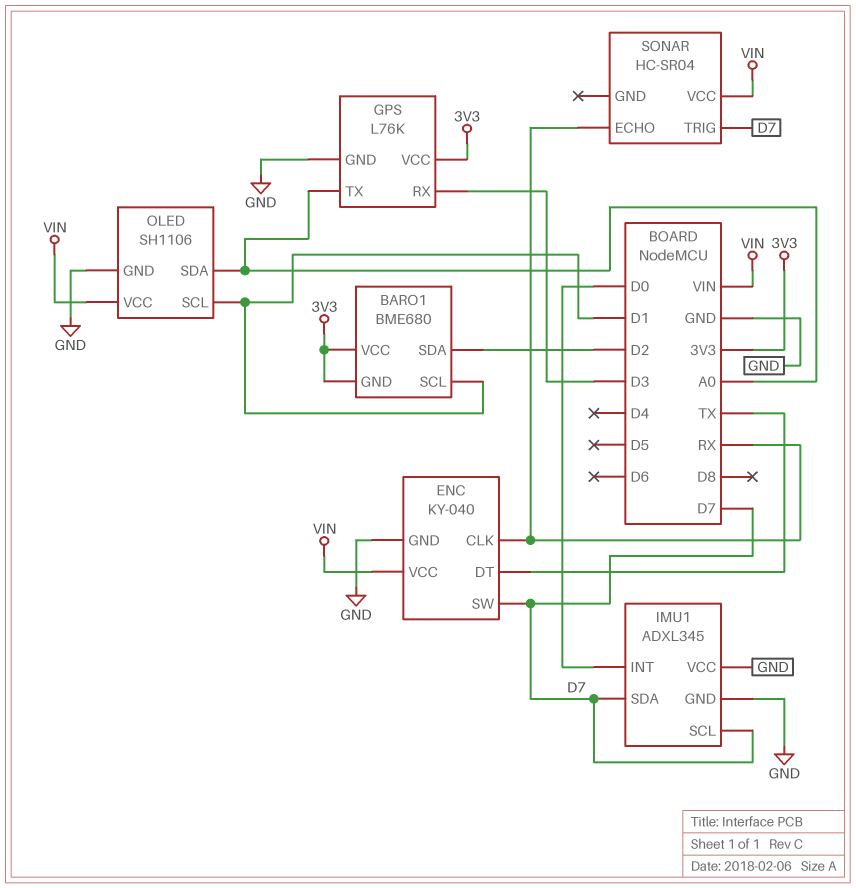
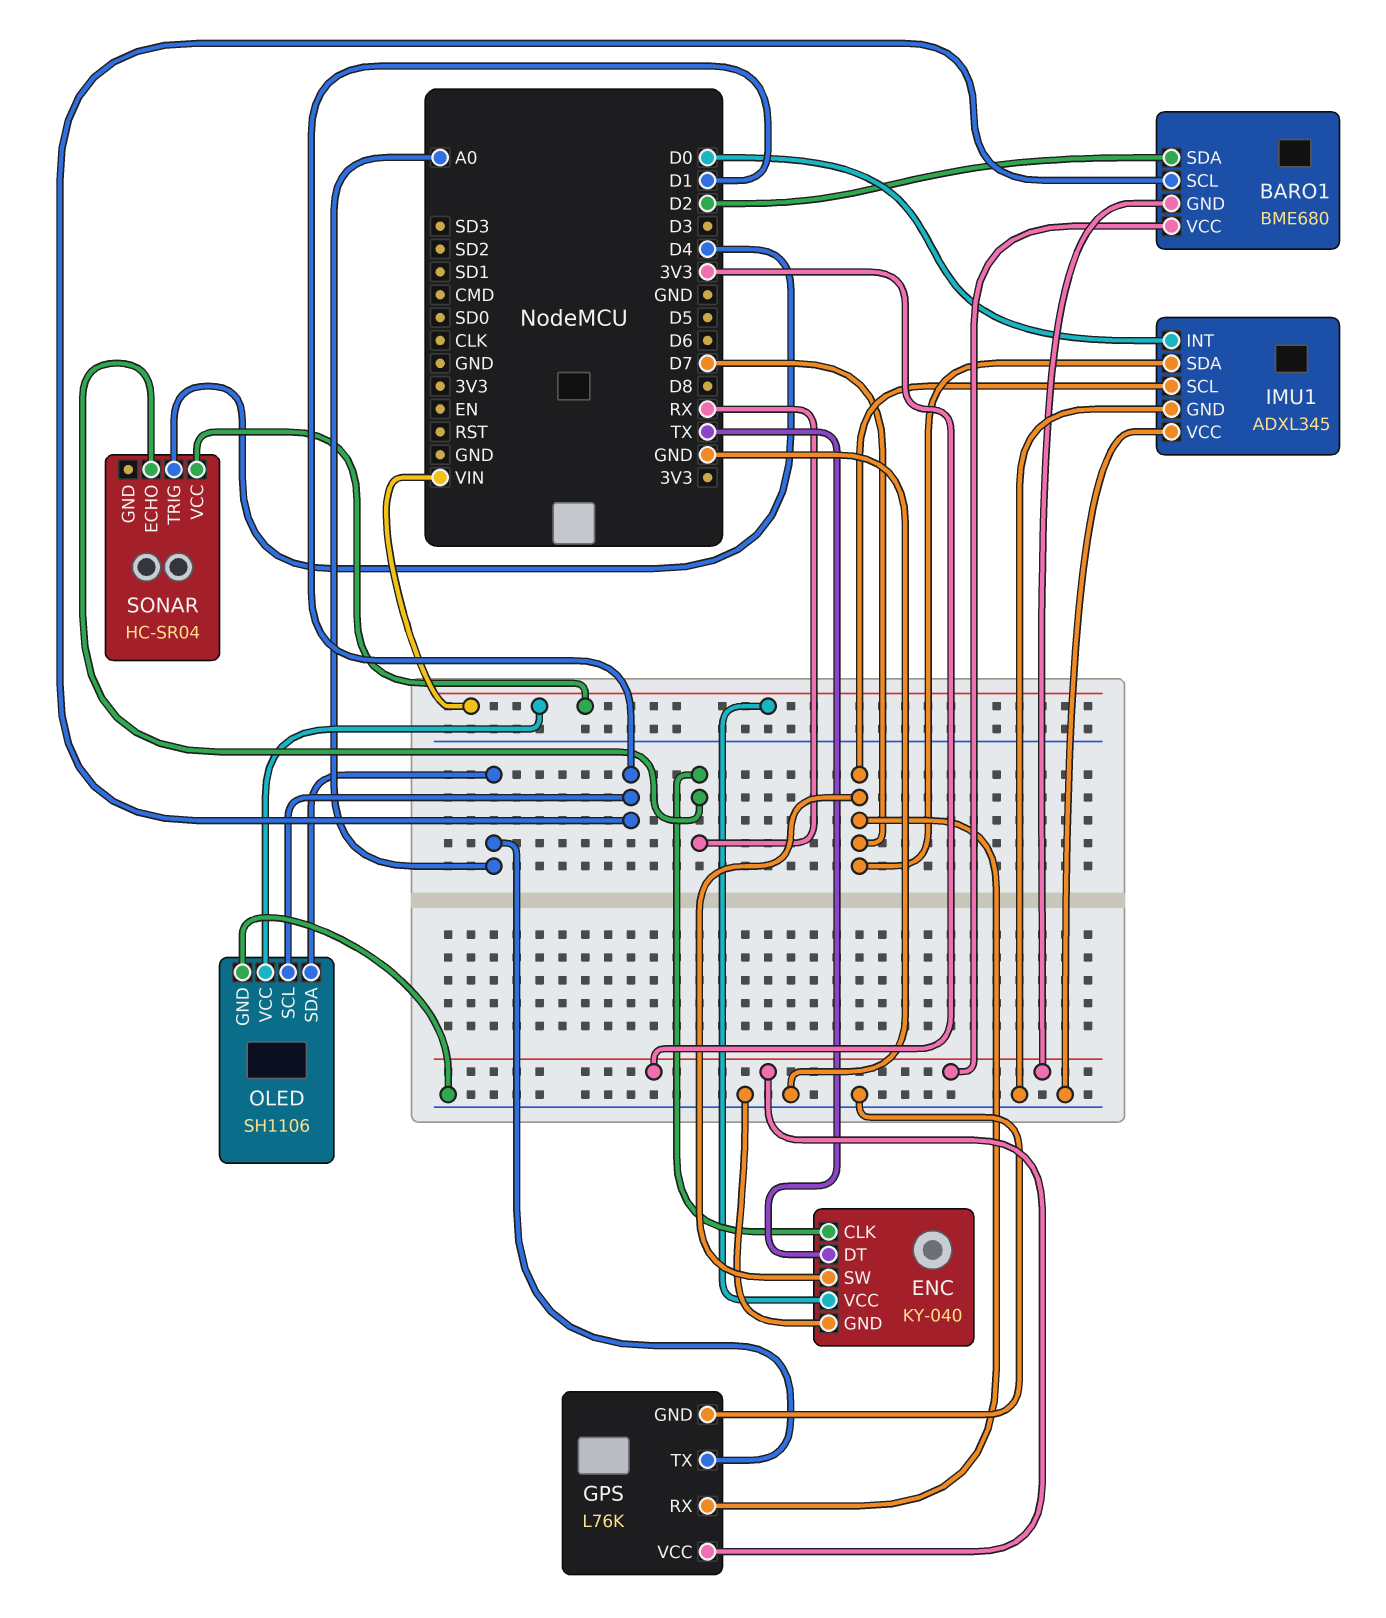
GPS pin RX: D3 -> D7
SONAR pin TRIG: D7 -> D4

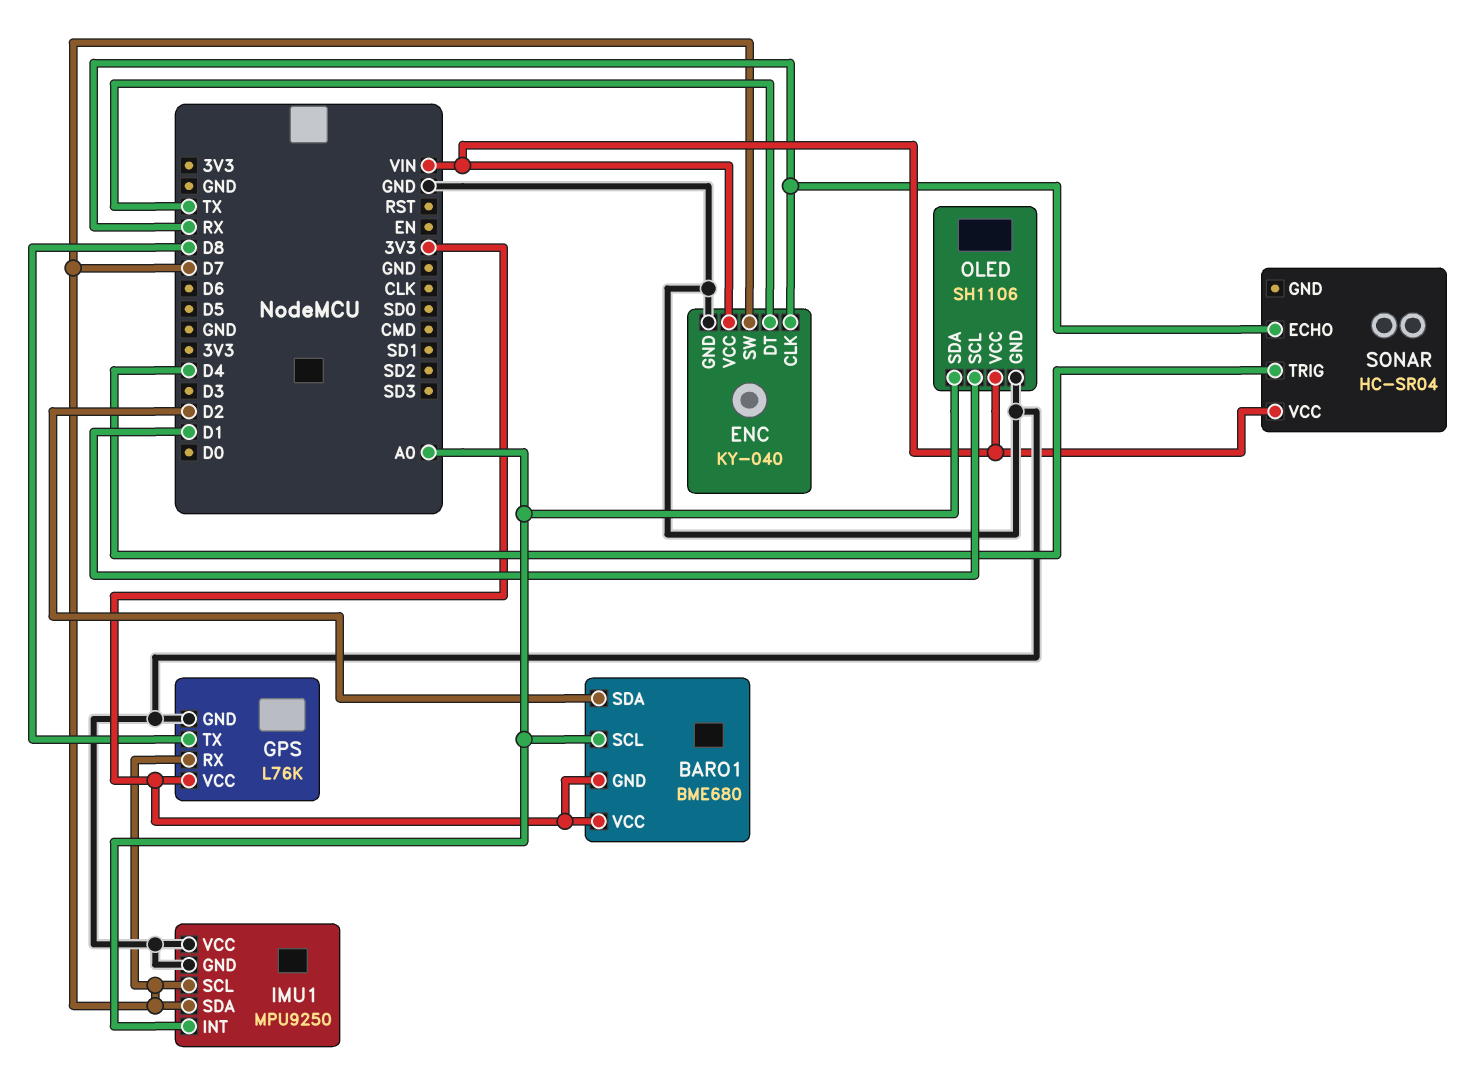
BARO1 pin SCL: D1 -> A0
GPS pin TX: A0 -> D8
IMU1: ADXL345 -> MPU9250
IMU1 pin INT: D0 -> A0

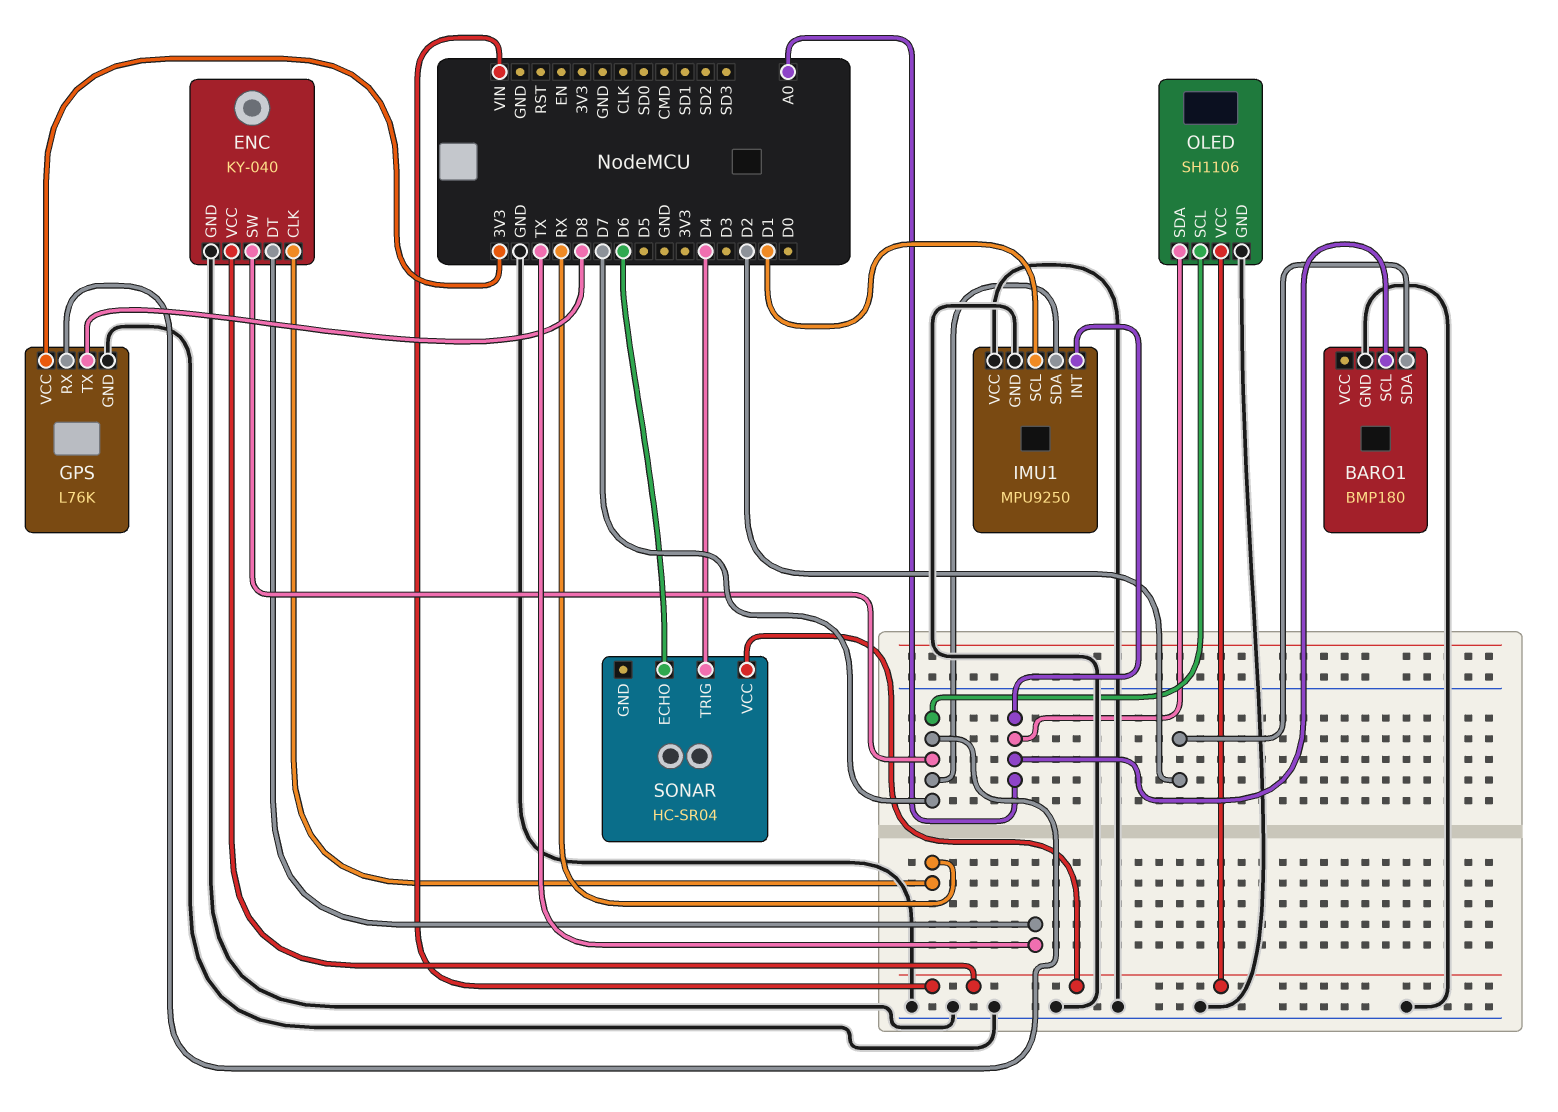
BARO1: BME680 -> BMP180
BARO1 pin GND: 3V3 -> GND
BARO1 pin VCC: 3V3 -> none
IMU1 pin SCL: D7 -> D1
OLED pin SCL: D1 -> D7
SONAR pin ECHO: RX -> D6

